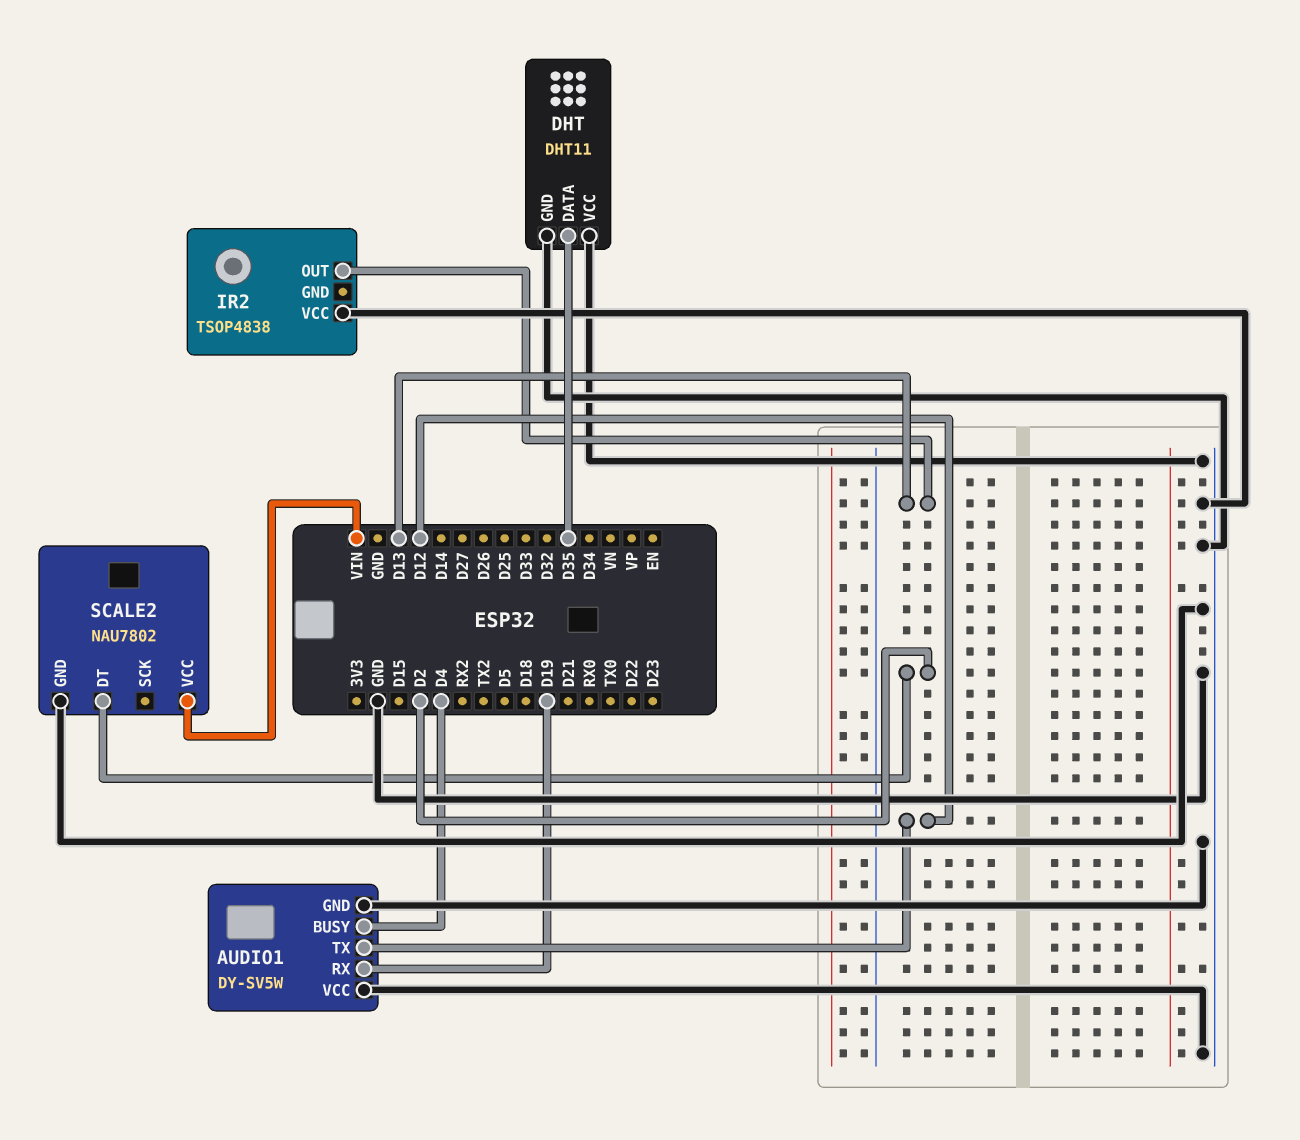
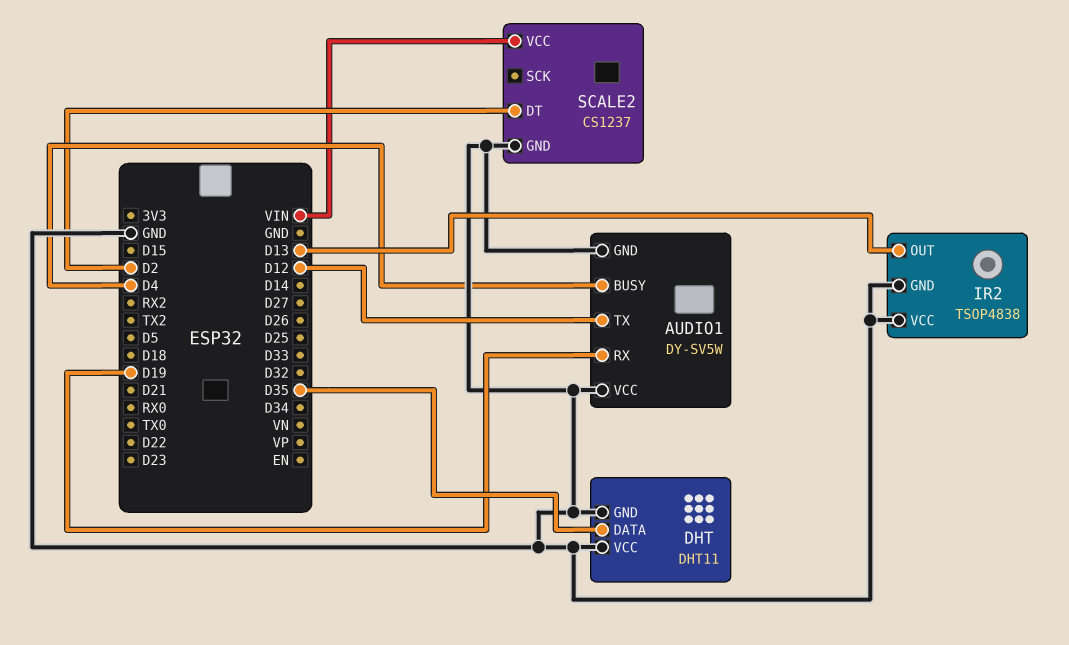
IR2 pin GND: none -> GND
SCALE2: NAU7802 -> CS1237

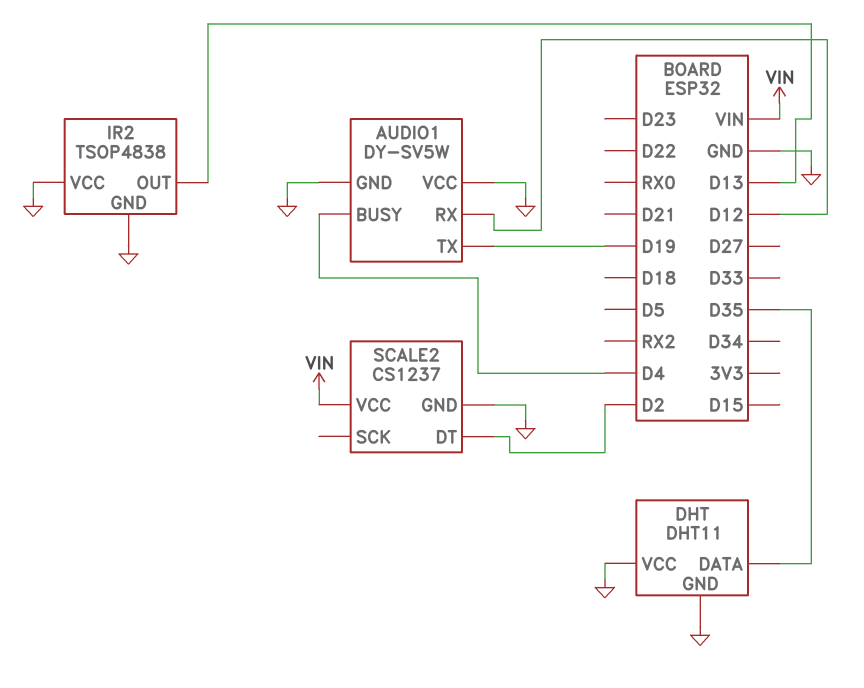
AUDIO1 pin RX: D19 -> D12
AUDIO1 pin TX: D12 -> D19

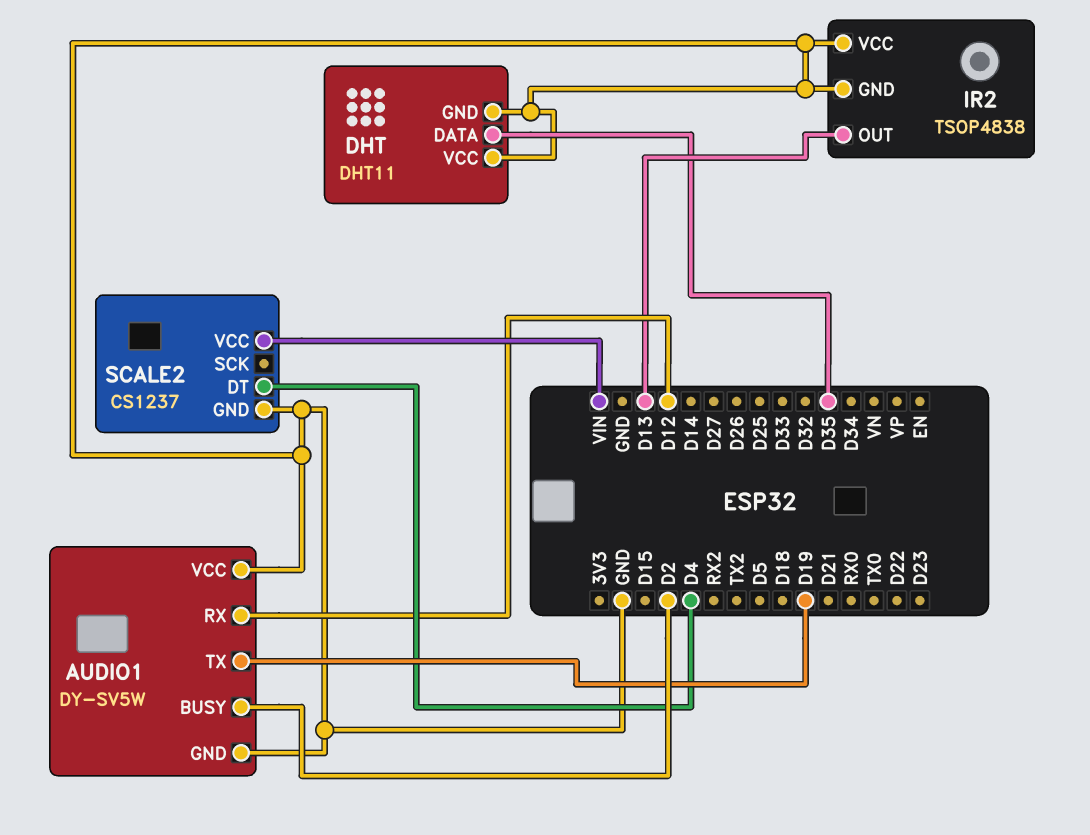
AUDIO1 pin BUSY: D4 -> D2
SCALE2 pin DT: D2 -> D4

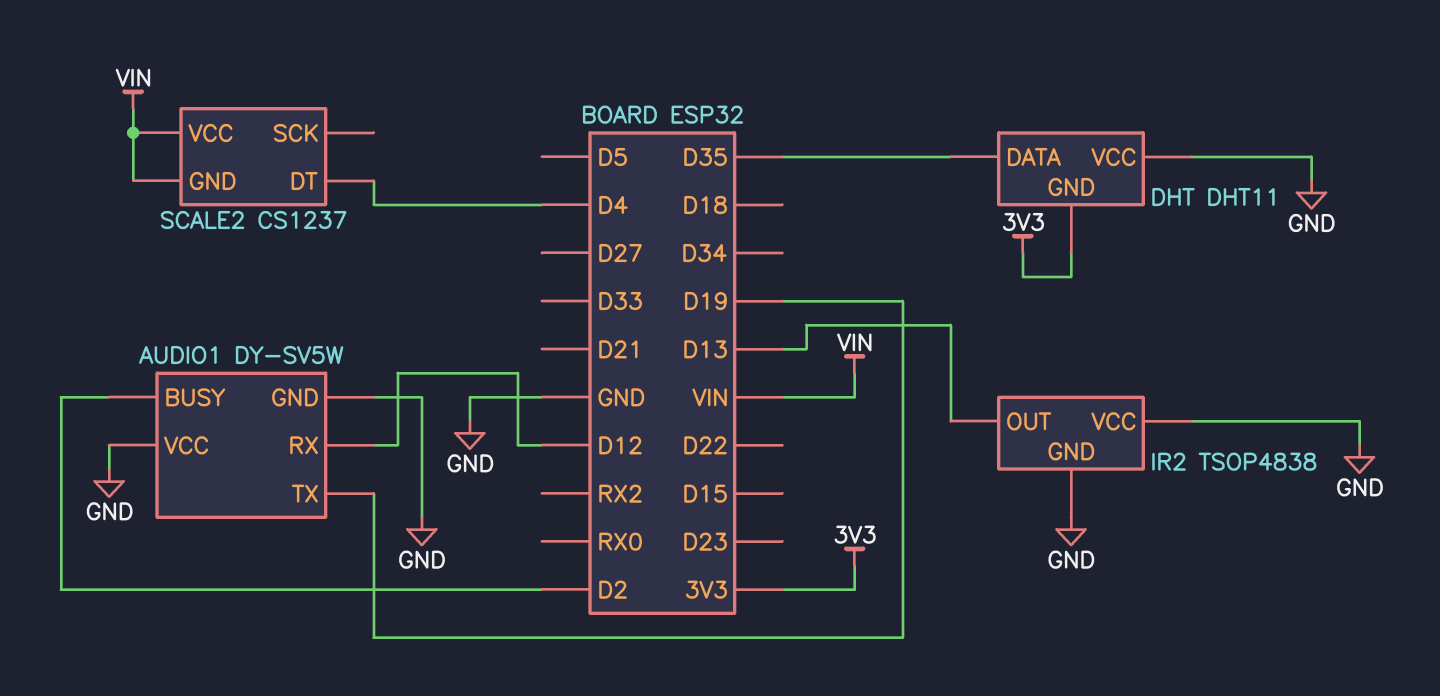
DHT pin GND: GND -> 3V3
SCALE2 pin GND: GND -> VIN

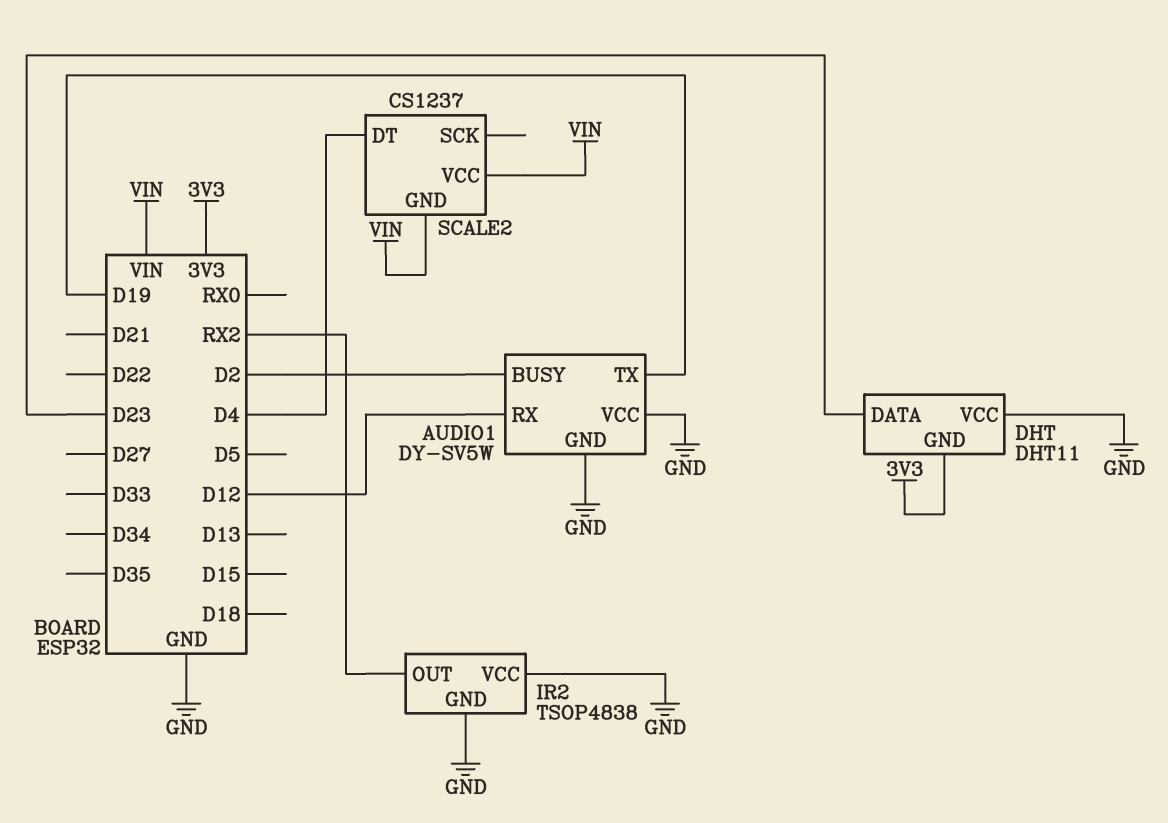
DHT pin DATA: D35 -> D23
IR2 pin OUT: D13 -> RX2

